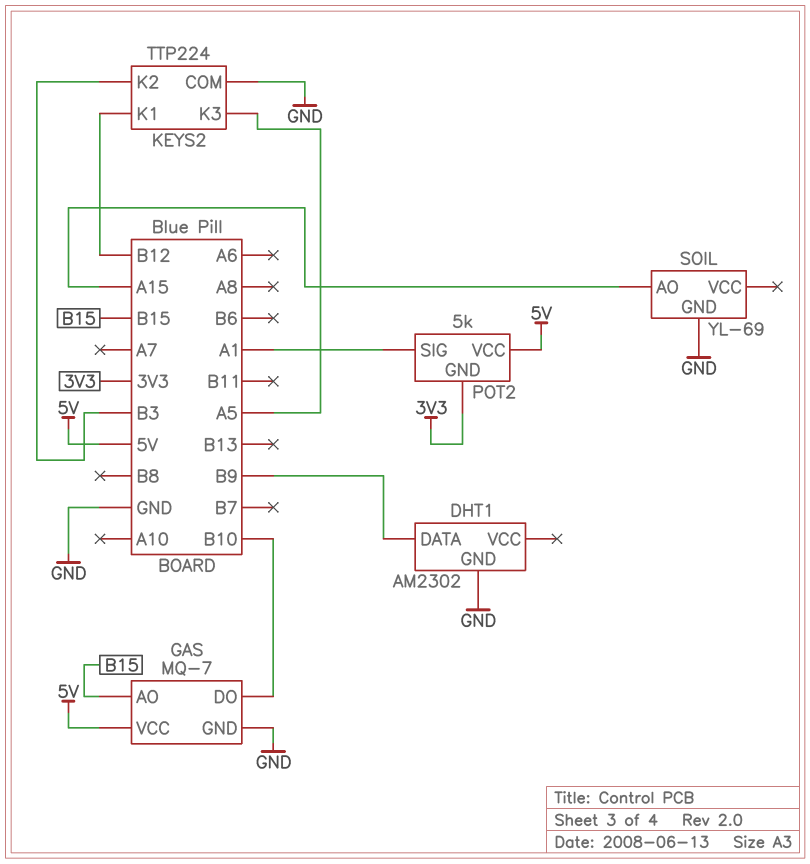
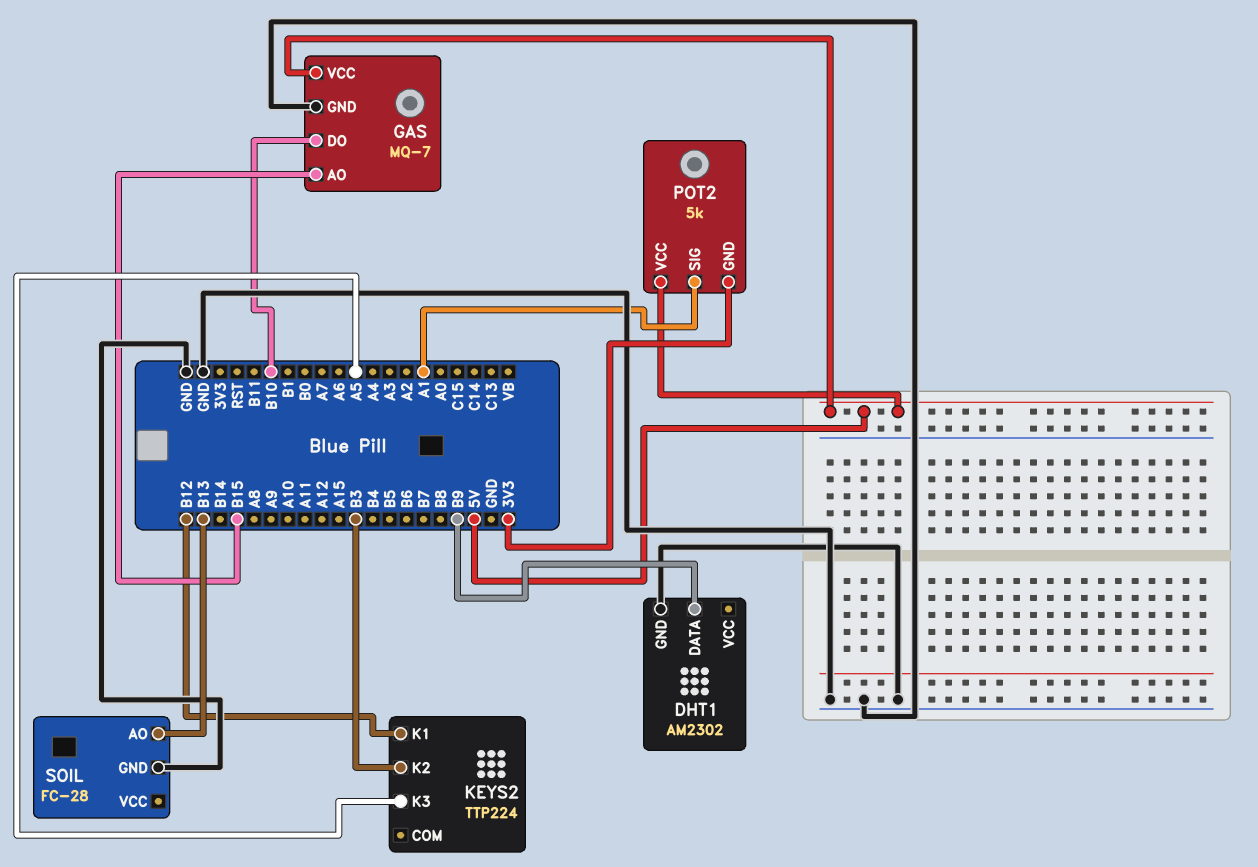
KEYS2 pin COM: GND -> none
SOIL: YL-69 -> FC-28
SOIL pin AO: A15 -> B13

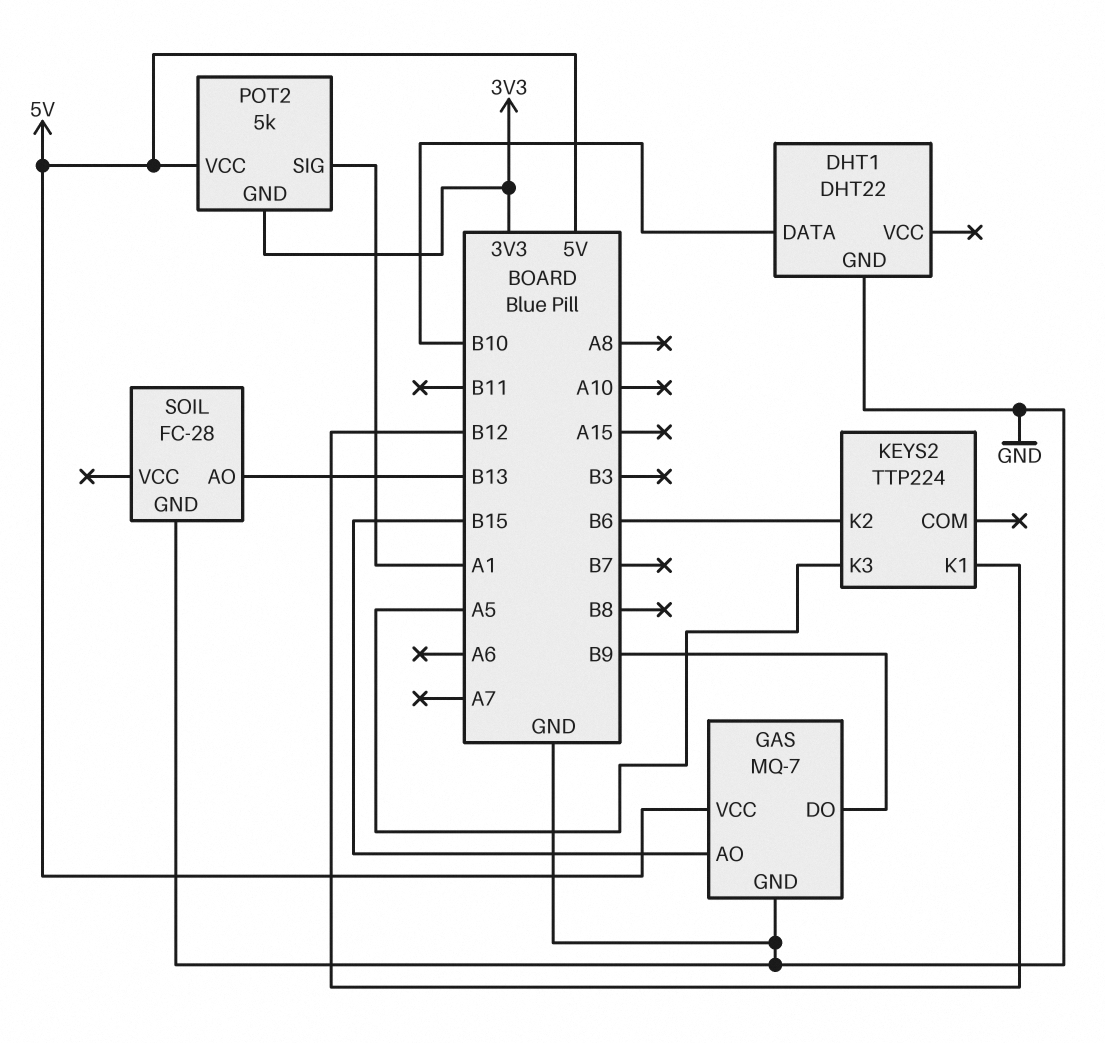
DHT1: AM2302 -> DHT22
DHT1 pin DATA: B9 -> B10
GAS pin DO: B10 -> B9
KEYS2 pin K2: B3 -> B6

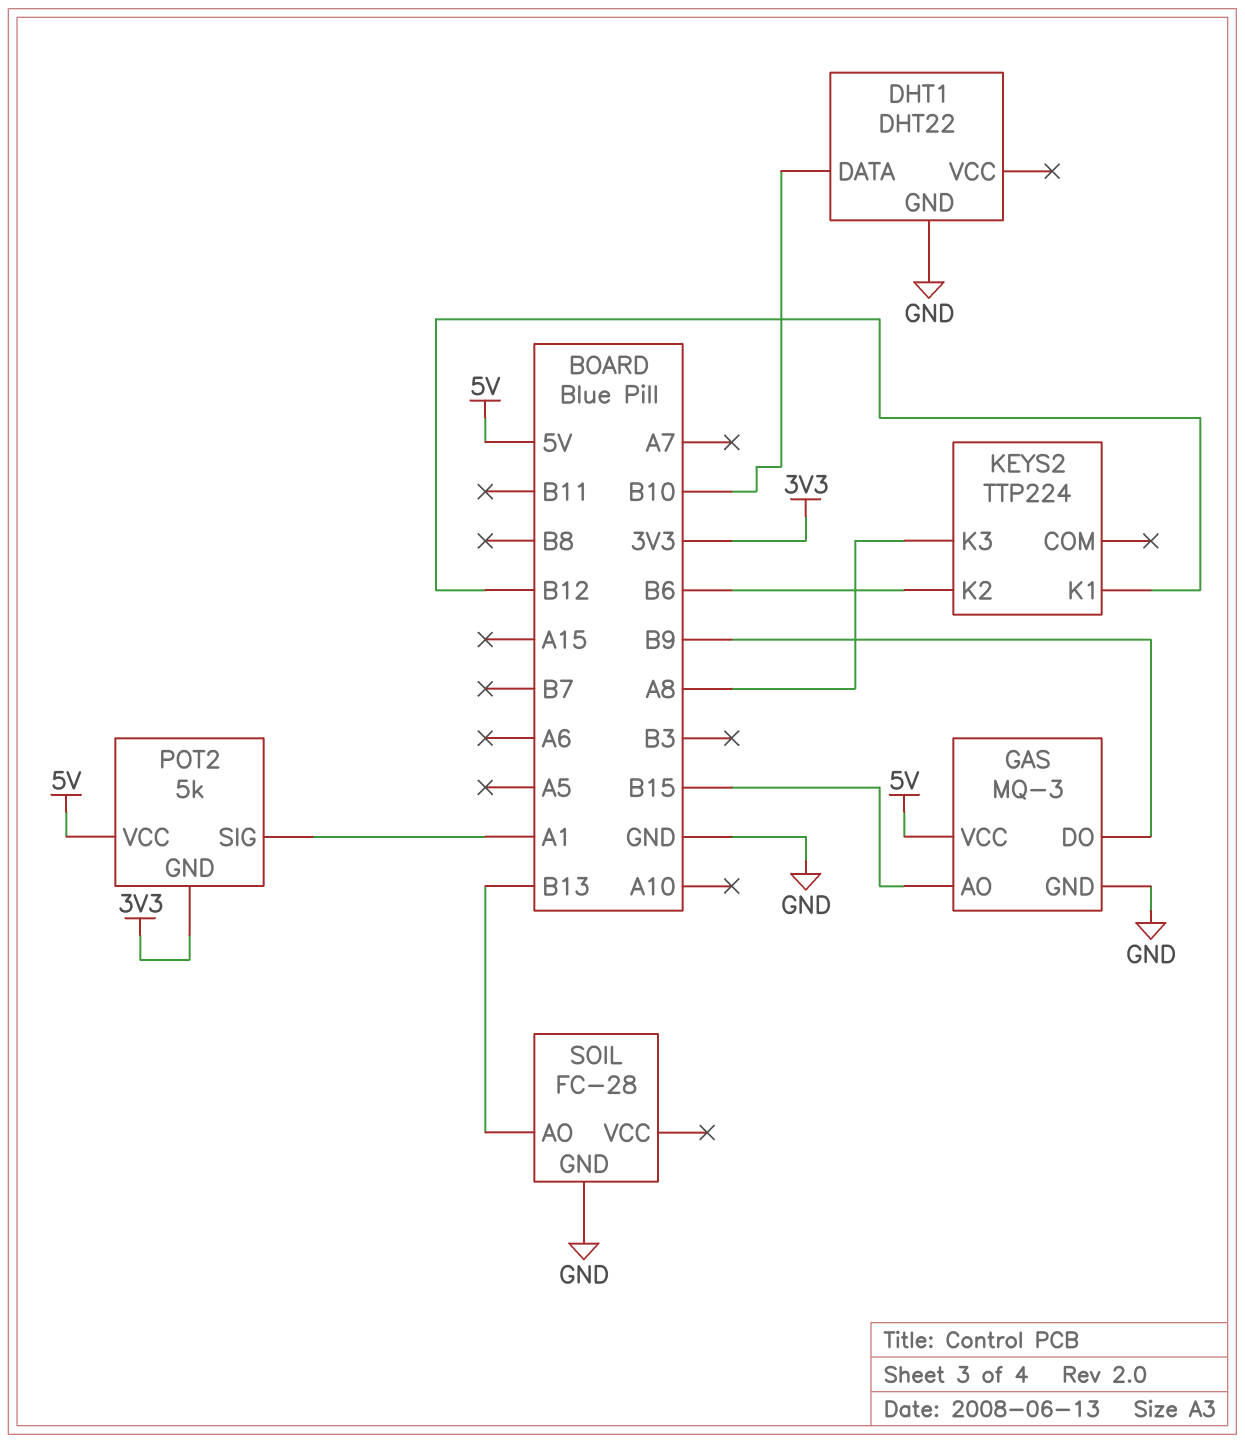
GAS: MQ-7 -> MQ-3
KEYS2 pin K3: A5 -> A8

